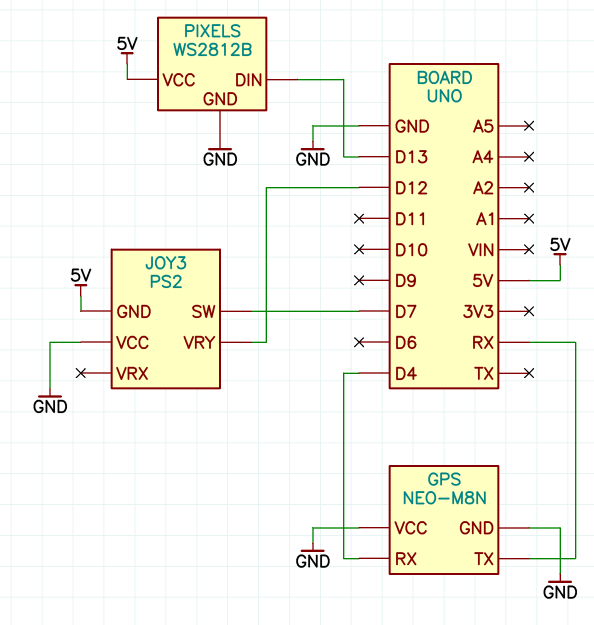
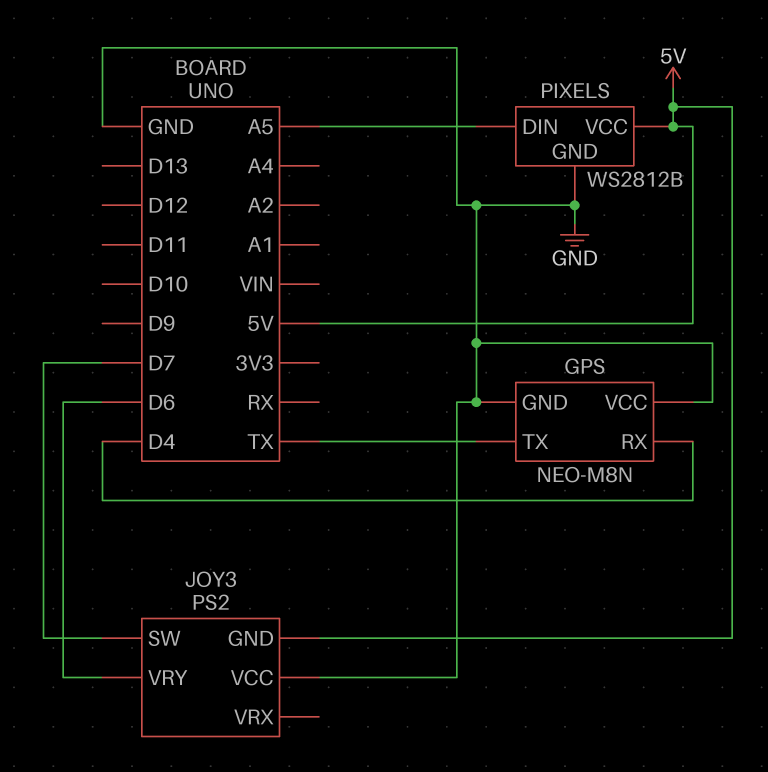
GPS pin TX: RX -> TX
JOY3 pin VRY: D12 -> D6
PIXELS pin DIN: D13 -> A5

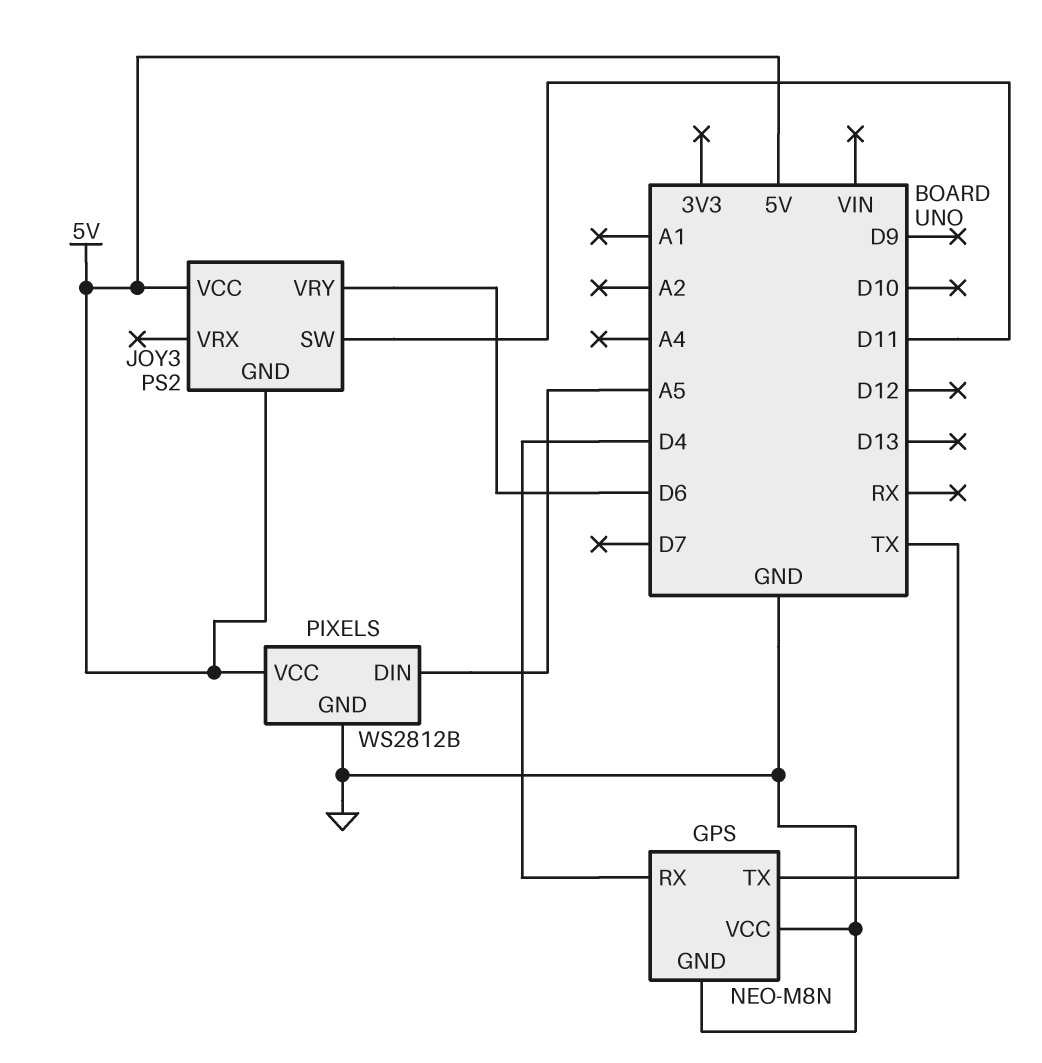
JOY3 pin SW: D7 -> D11
JOY3 pin VCC: GND -> 5V

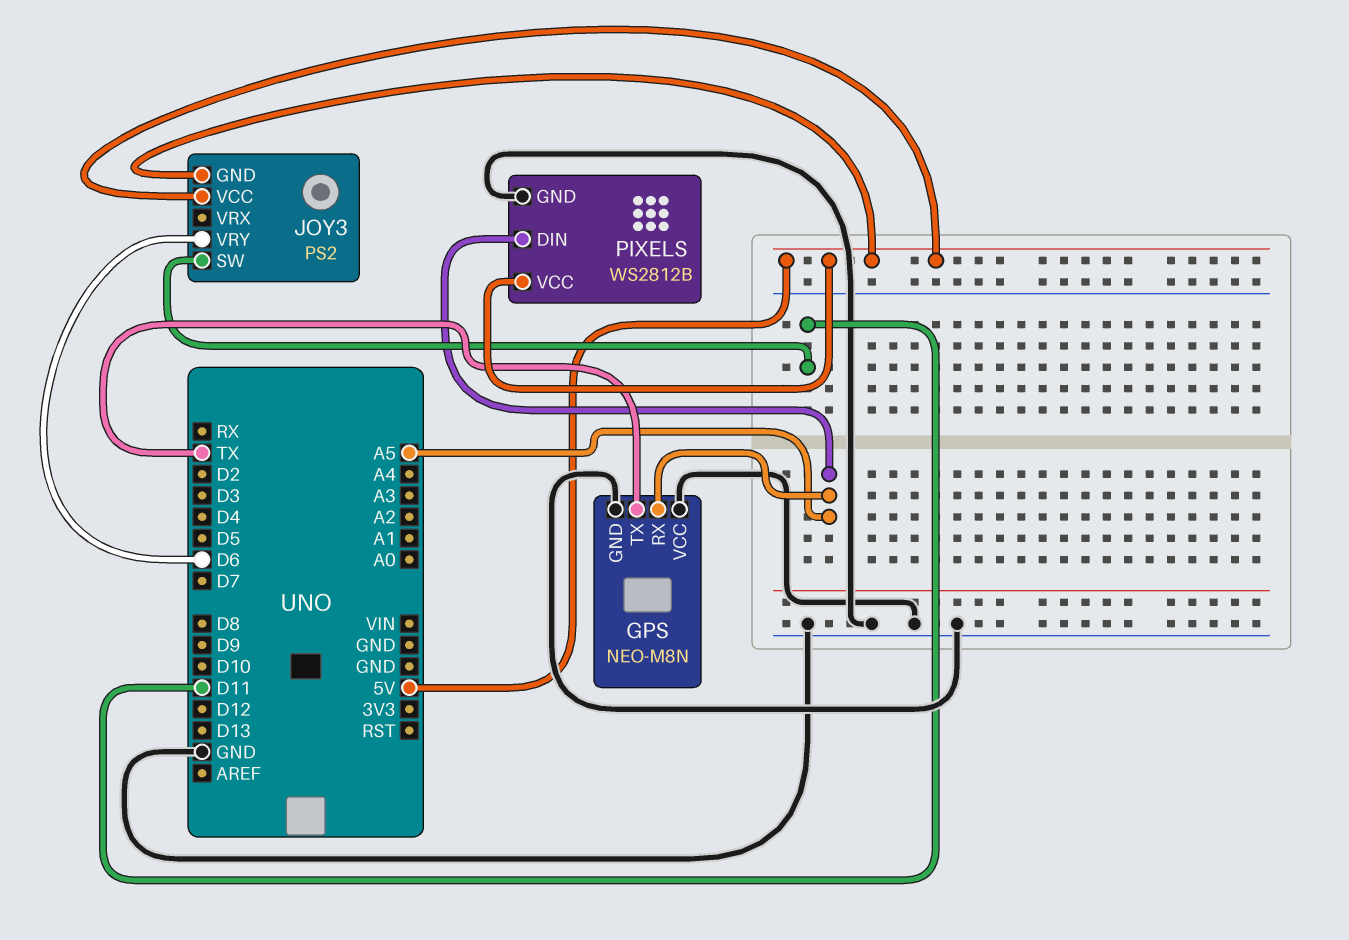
GPS pin RX: D4 -> A5

